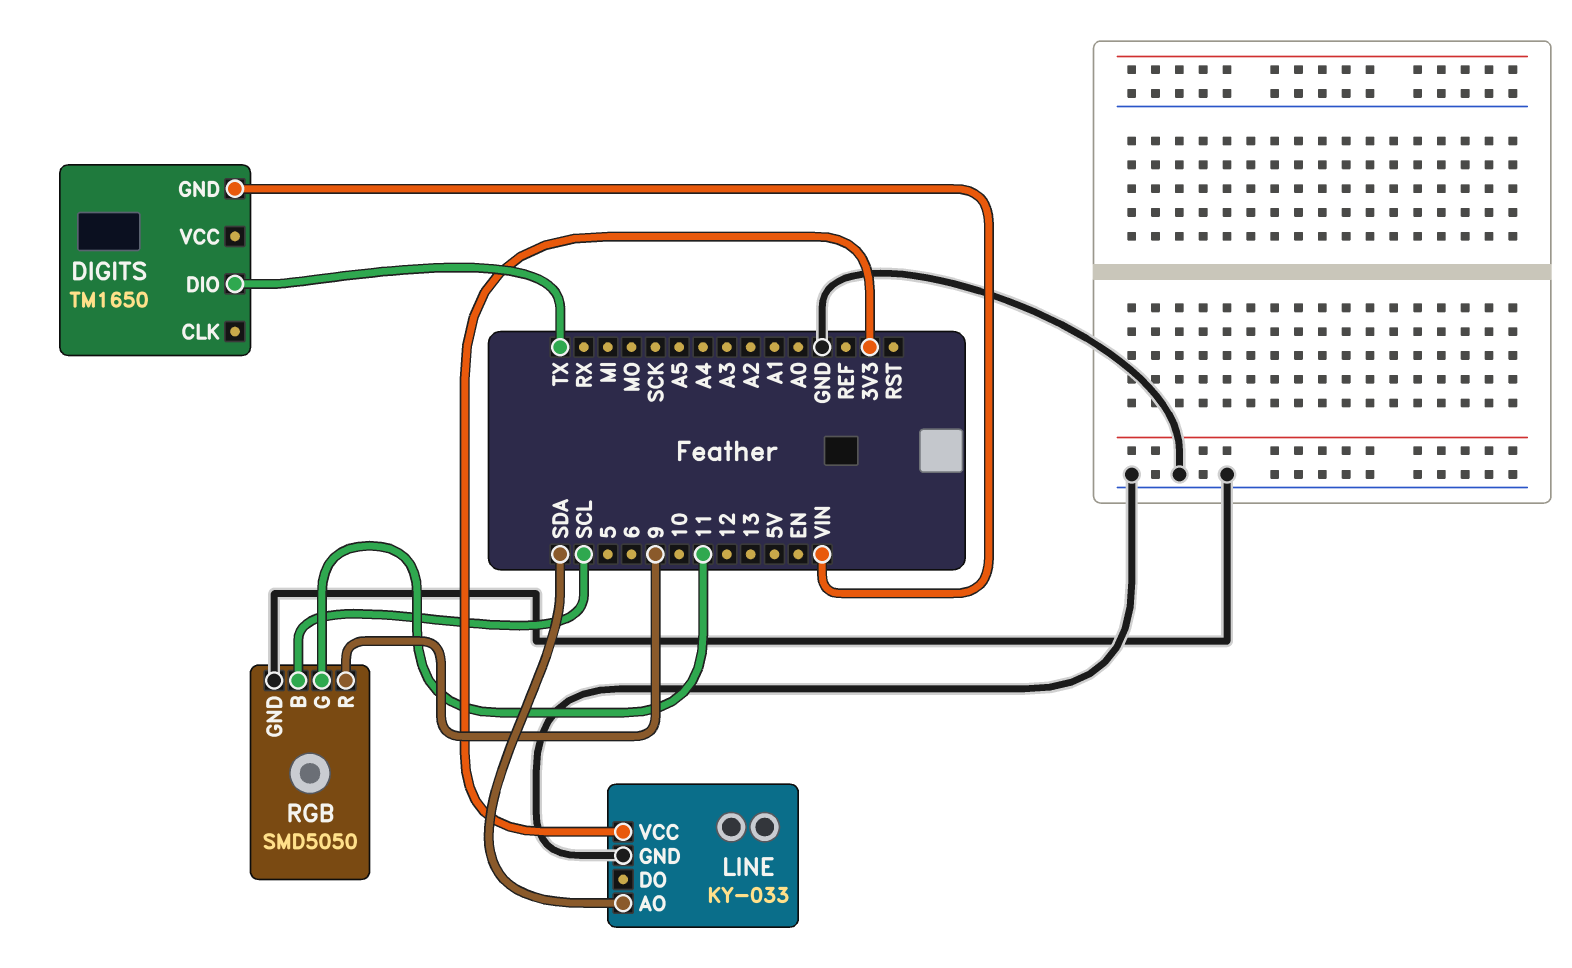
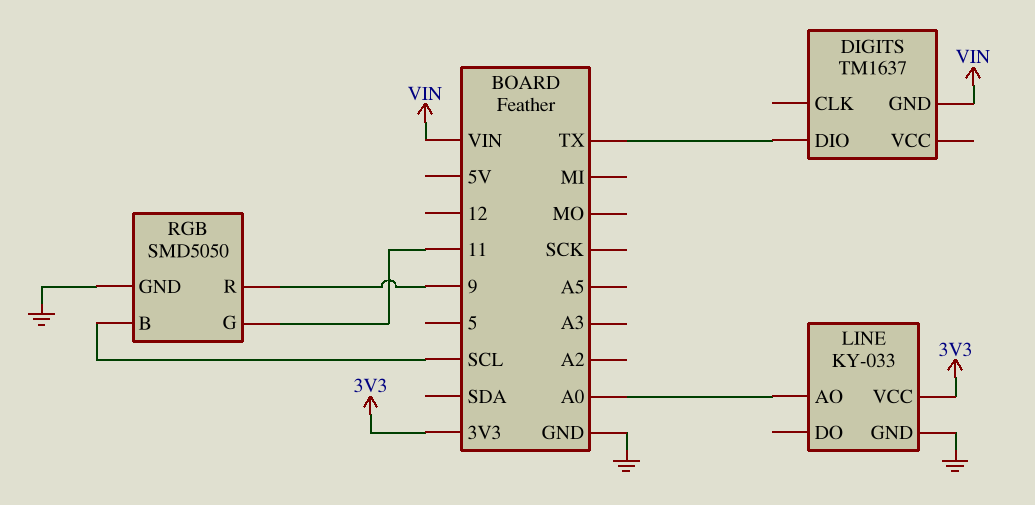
DIGITS: TM1650 -> TM1637
LINE pin AO: SDA -> A0

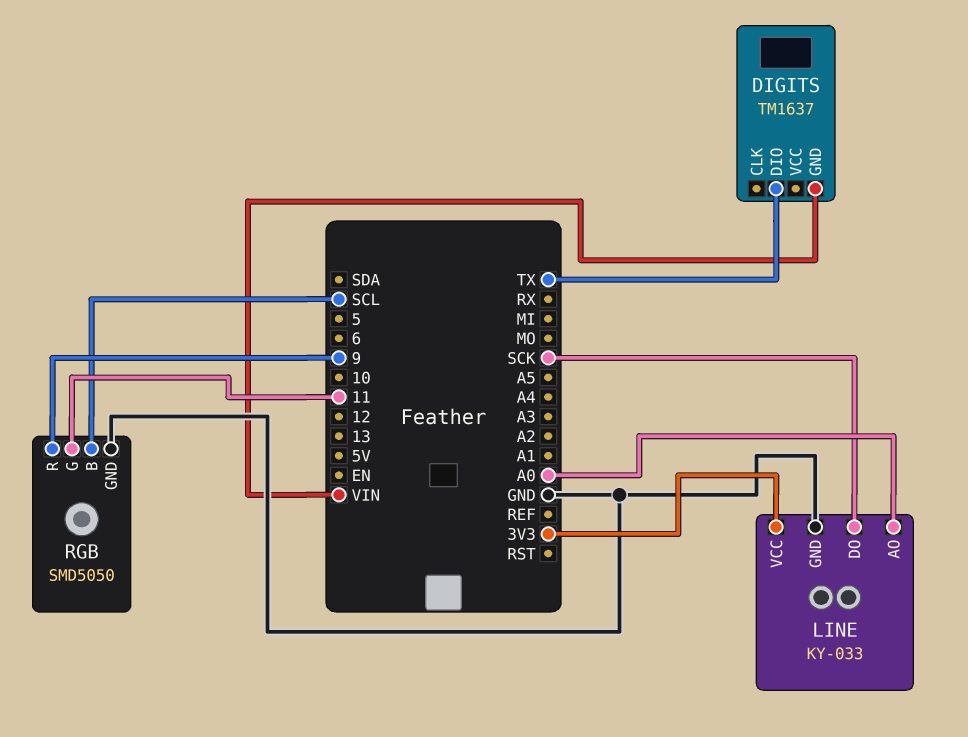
LINE pin DO: none -> SCK

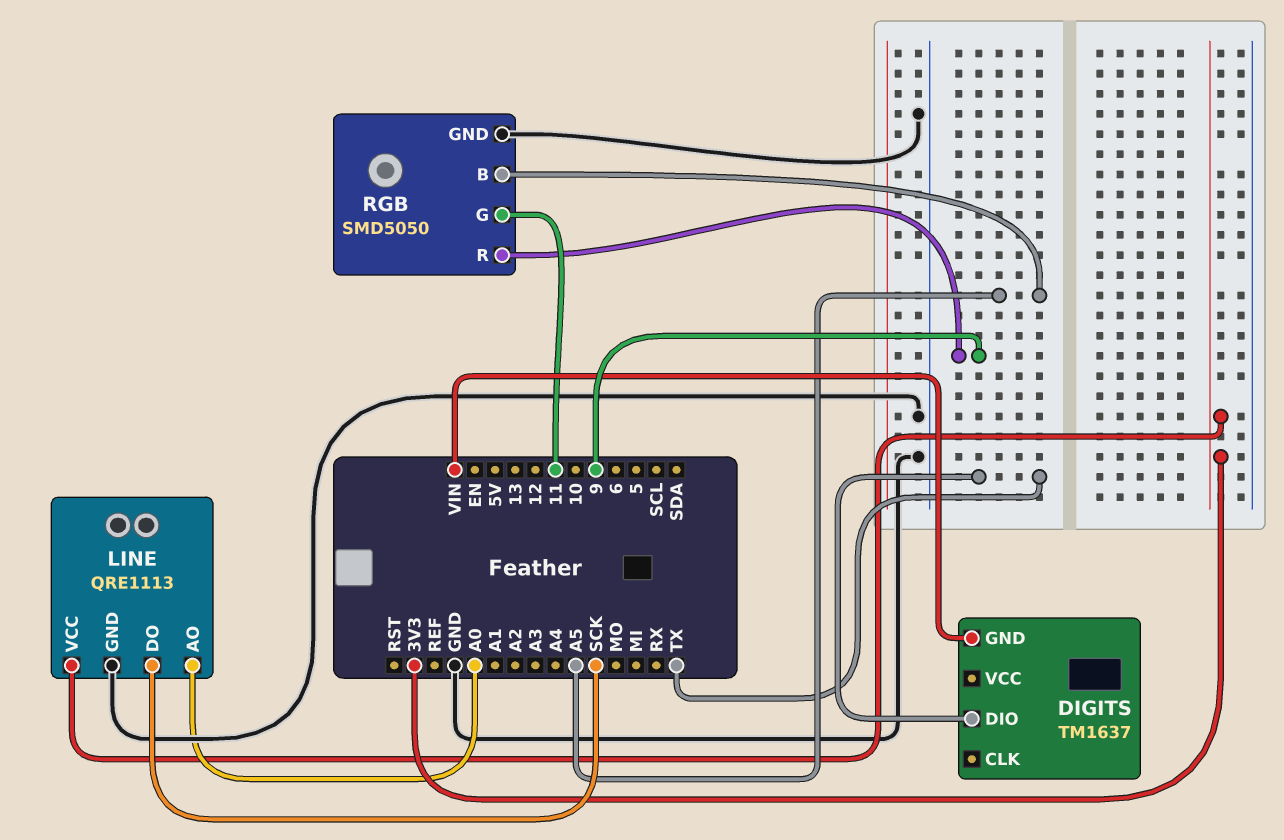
LINE: KY-033 -> QRE1113
RGB pin B: SCL -> A5

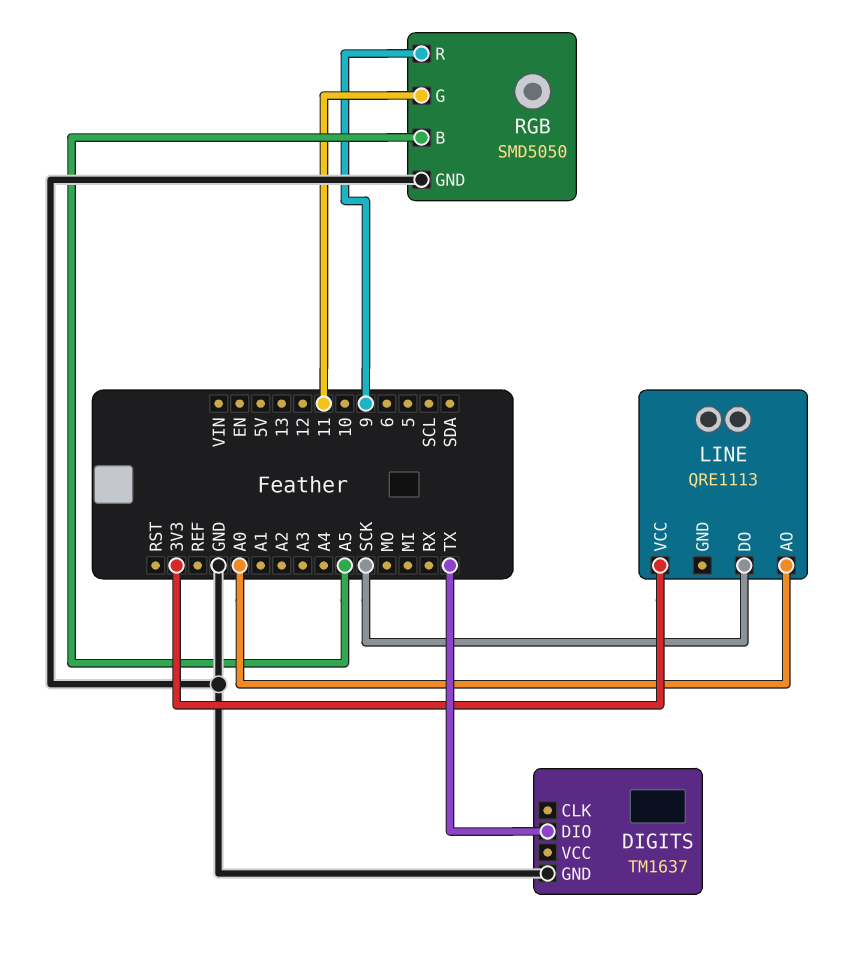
DIGITS pin GND: VIN -> GND
LINE pin GND: GND -> none

